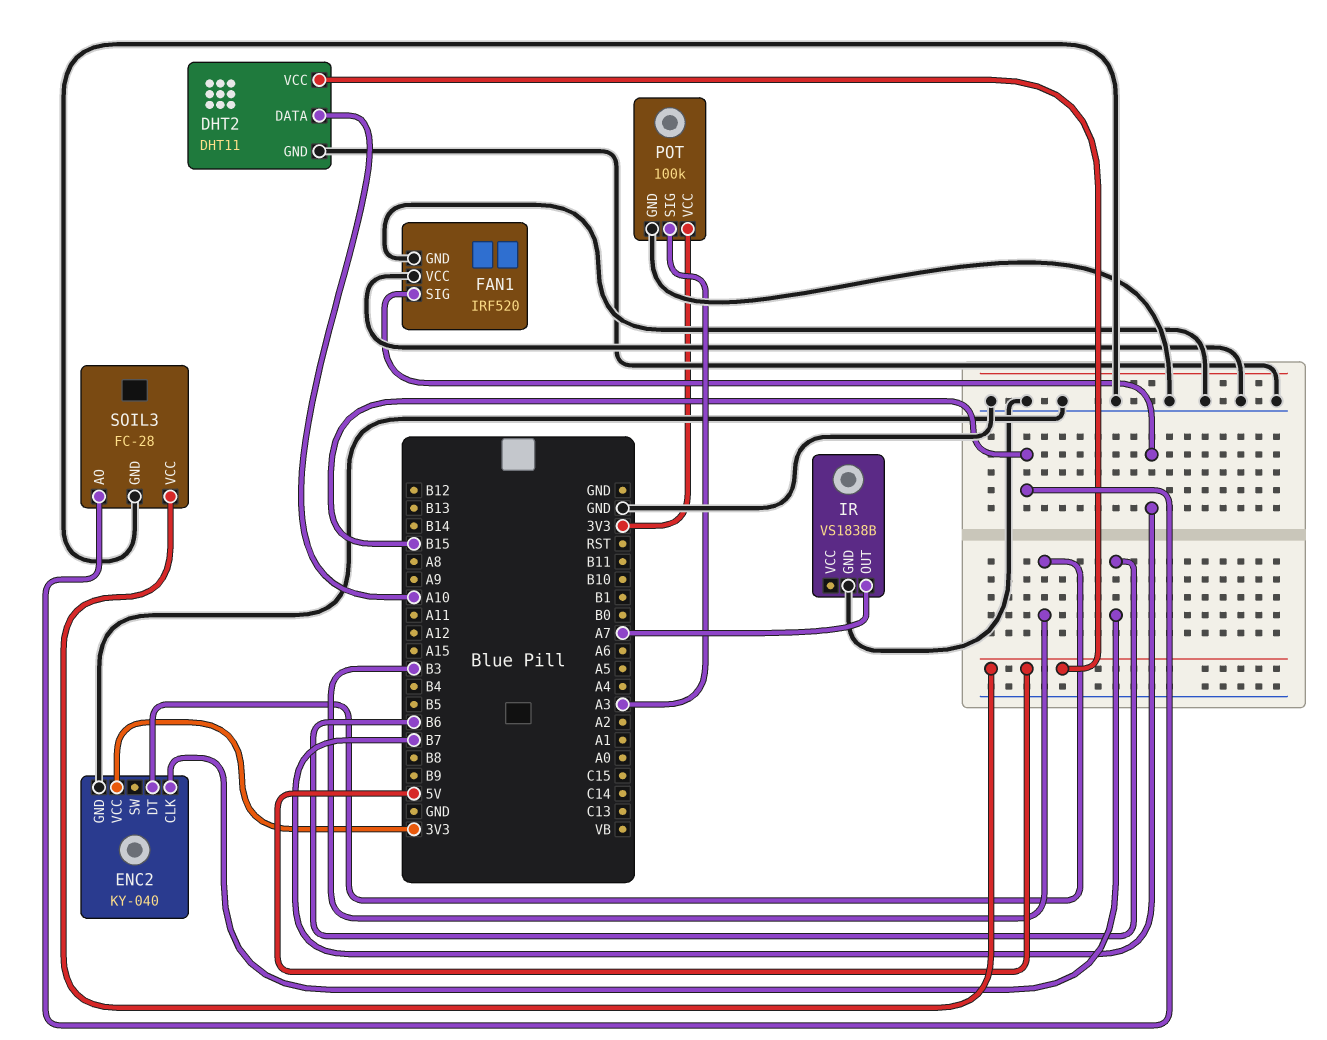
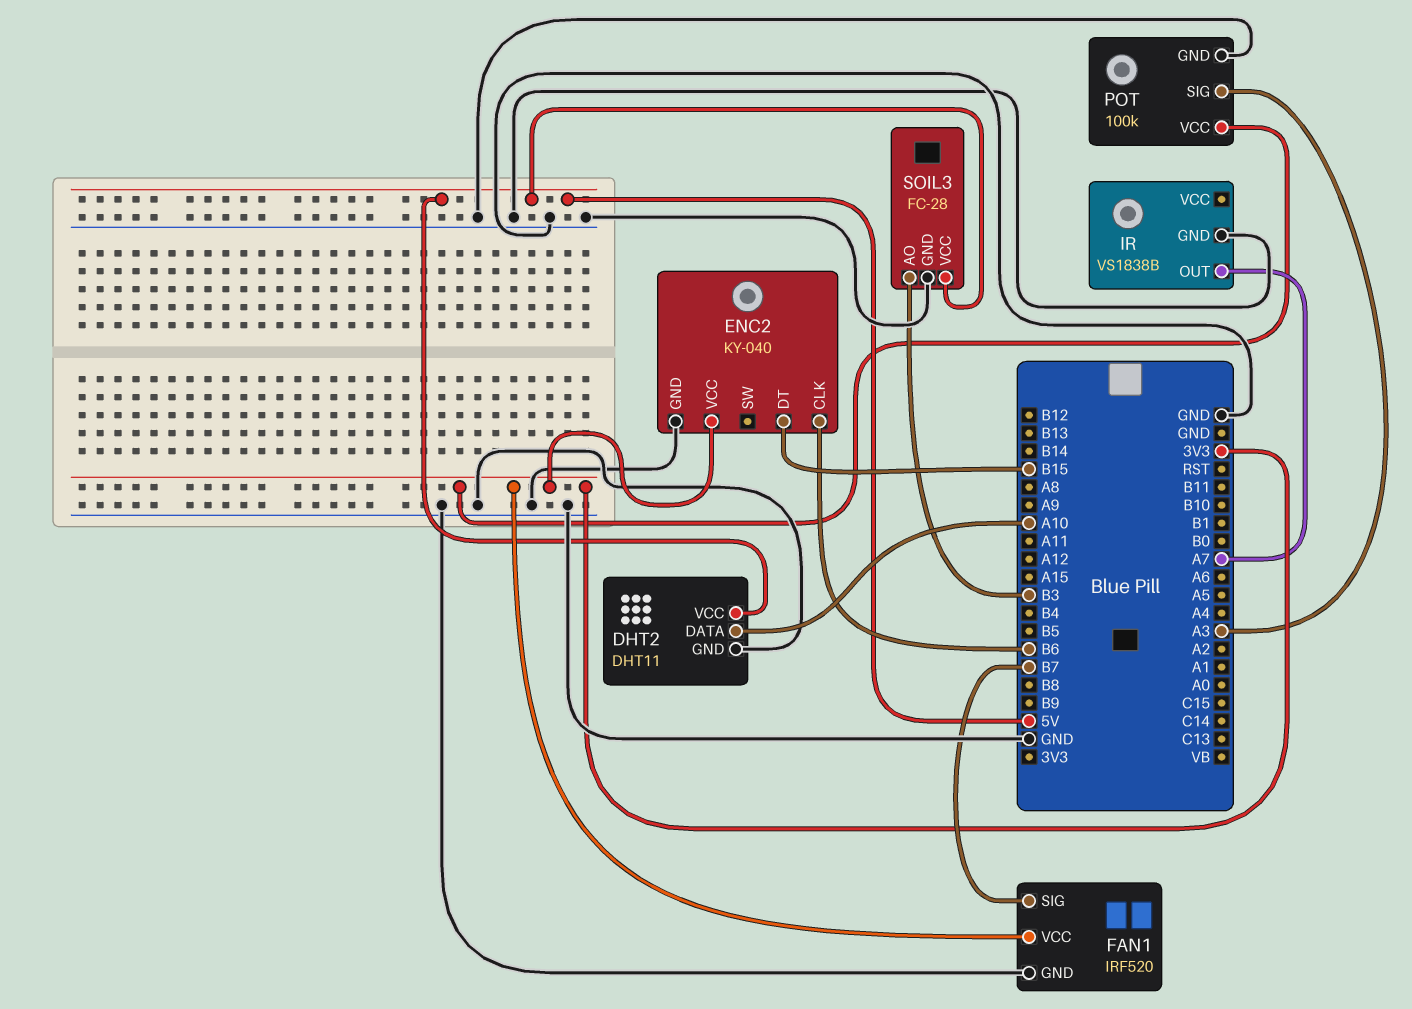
ENC2 pin DT: B3 -> B15
FAN1 pin VCC: GND -> 3V3
SOIL3 pin AO: B15 -> B3

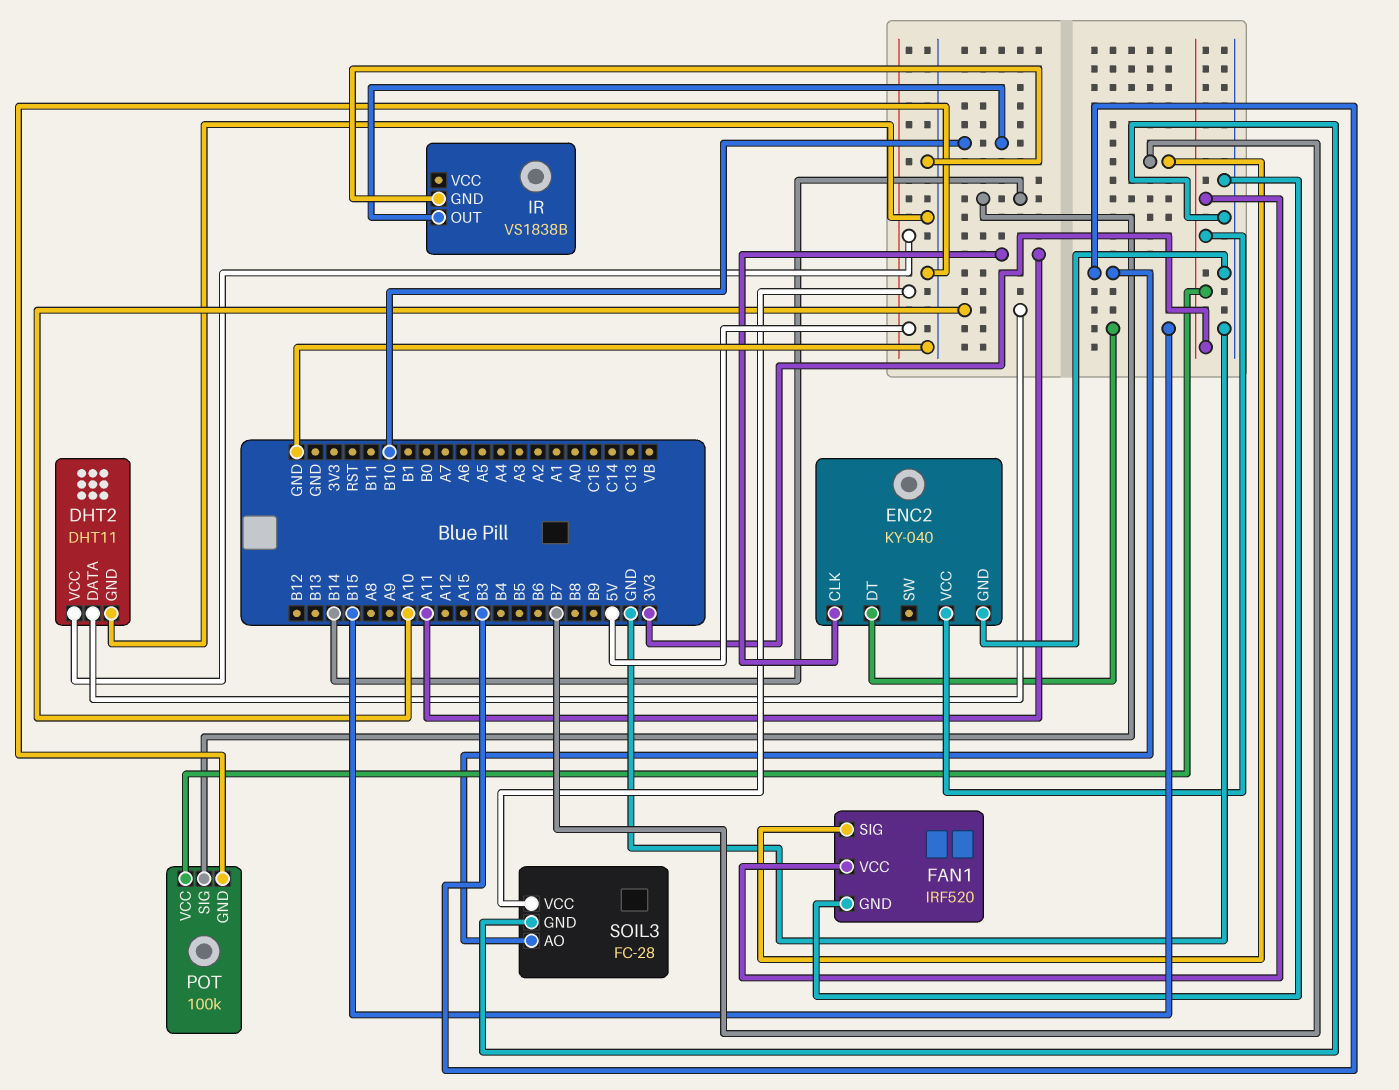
ENC2 pin CLK: B6 -> A11
IR pin OUT: A7 -> B10
POT pin SIG: A3 -> B14

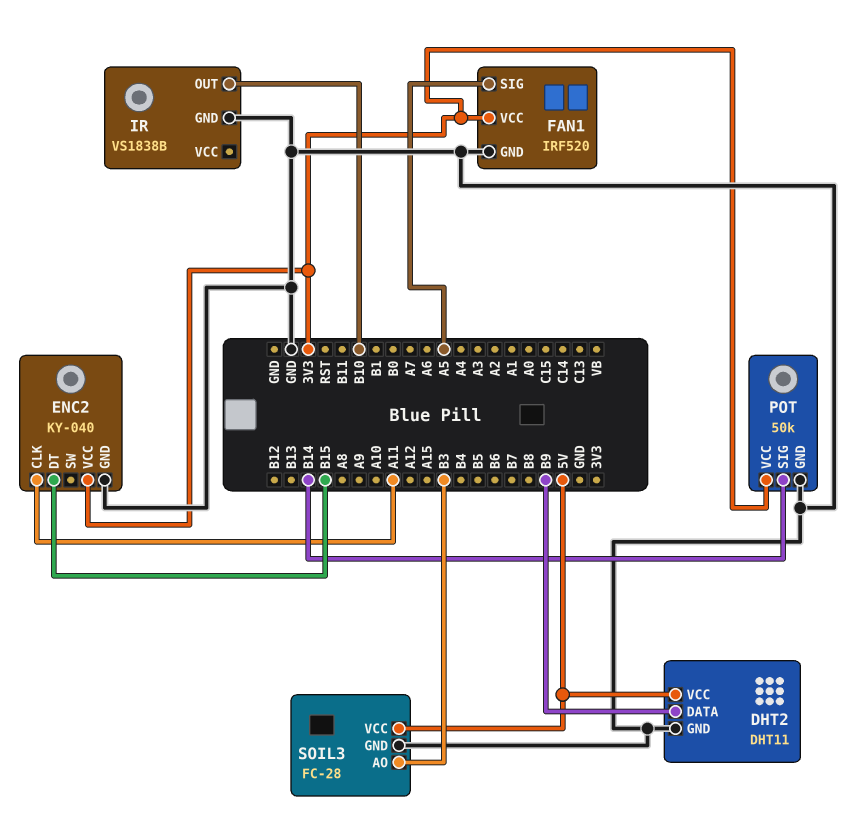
DHT2 pin DATA: A10 -> B9
FAN1 pin SIG: B7 -> A5
POT: 100k -> 50k

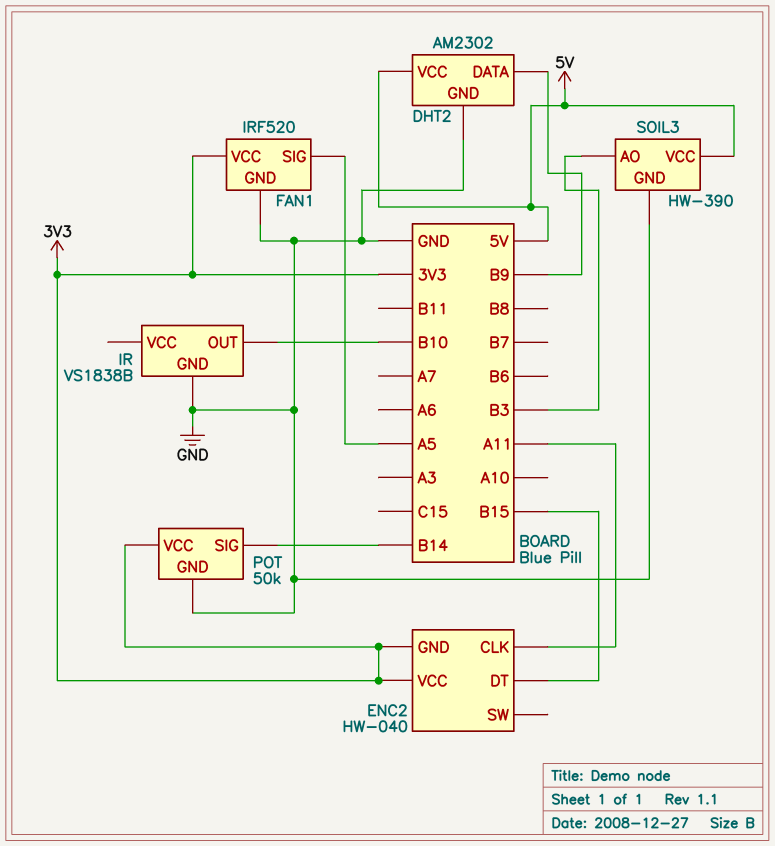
DHT2: DHT11 -> AM2302
ENC2: KY-040 -> HW-040
ENC2 pin GND: GND -> 3V3
SOIL3: FC-28 -> HW-390

